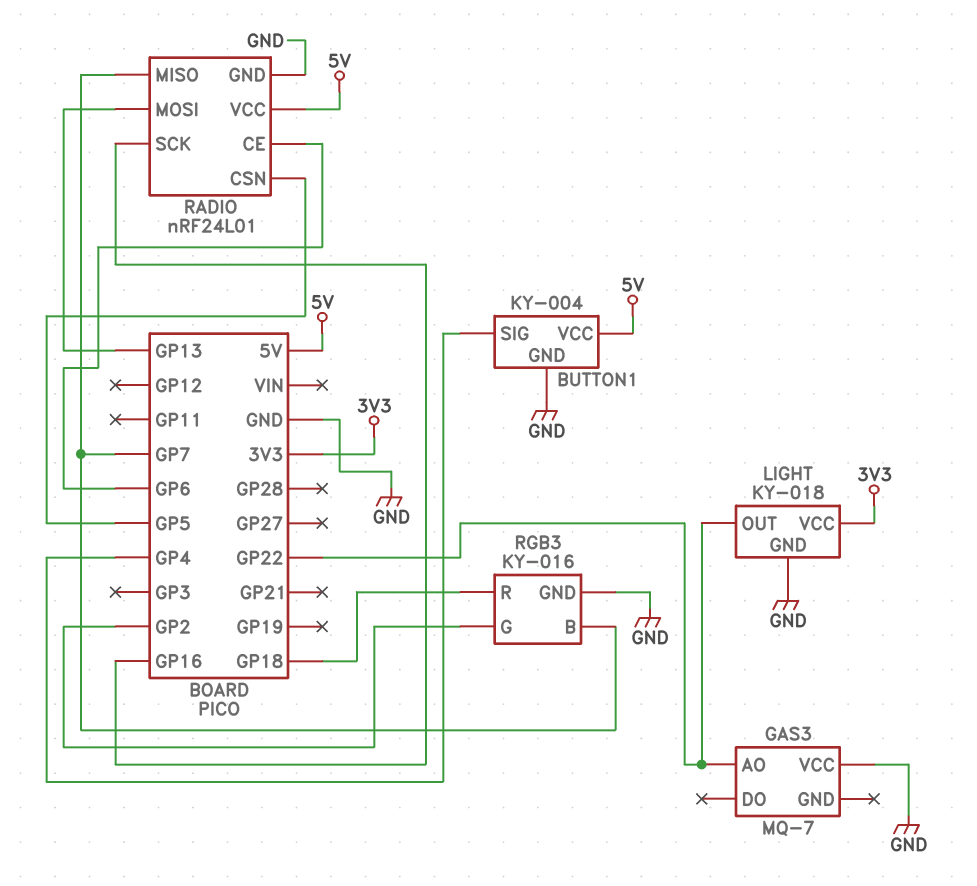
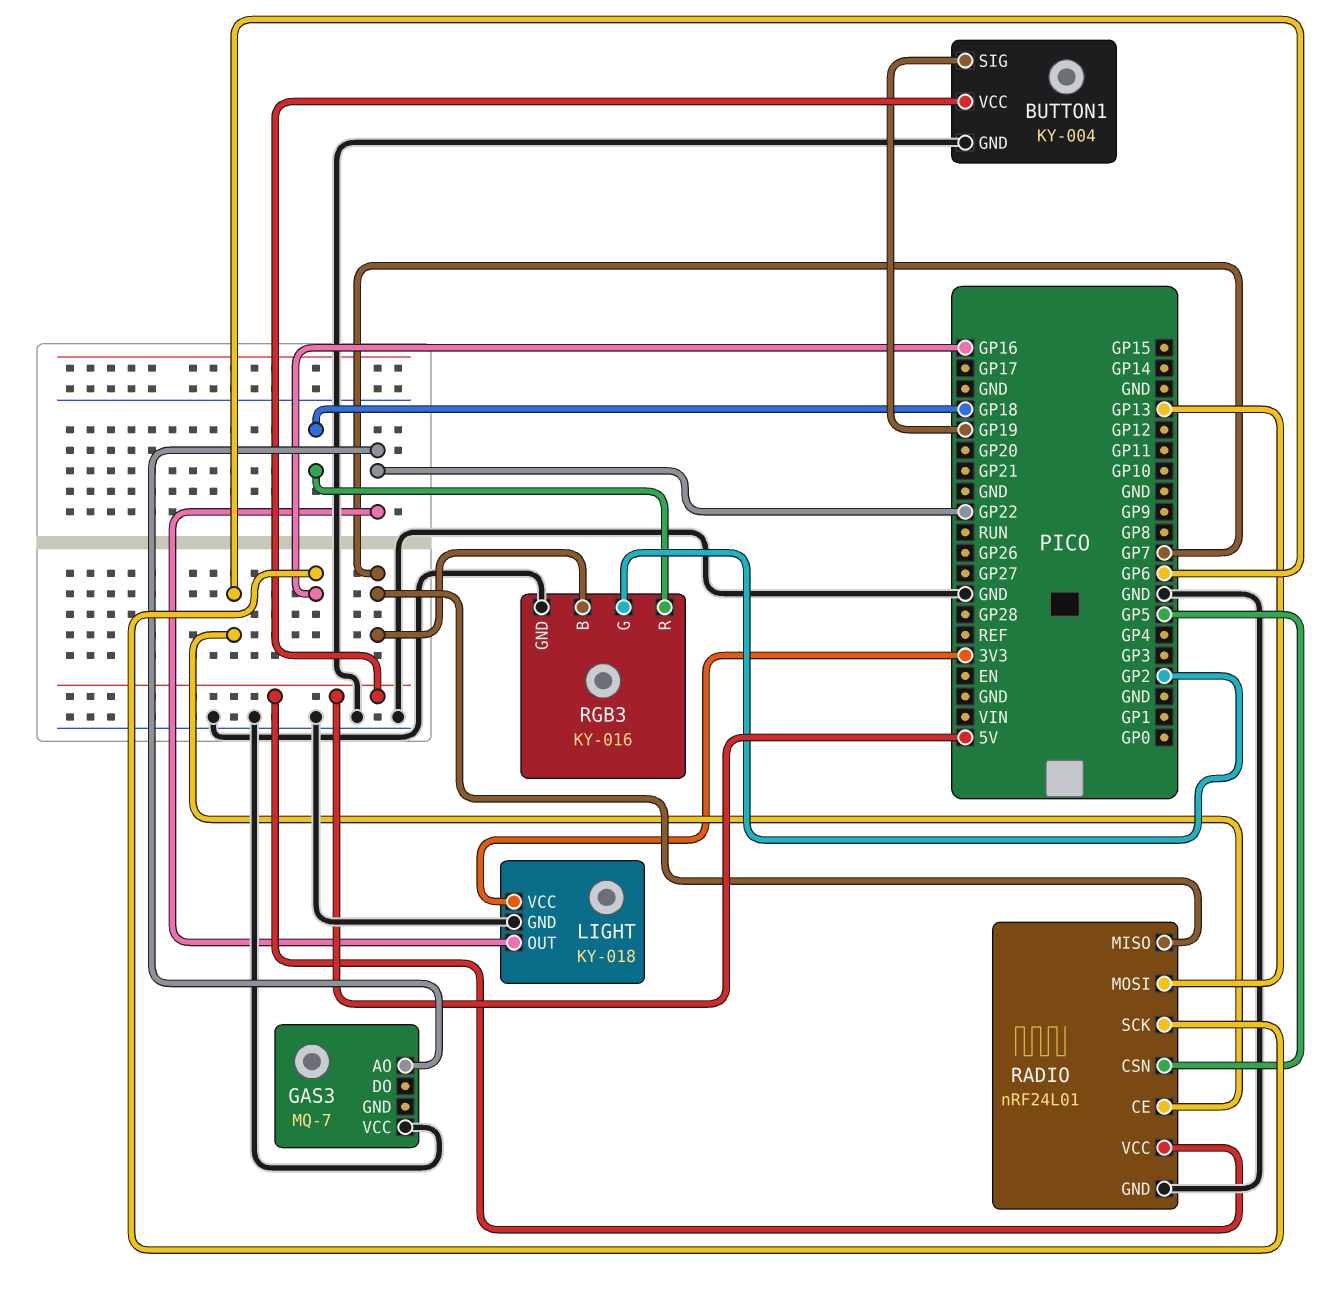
BUTTON1 pin SIG: GP4 -> GP19

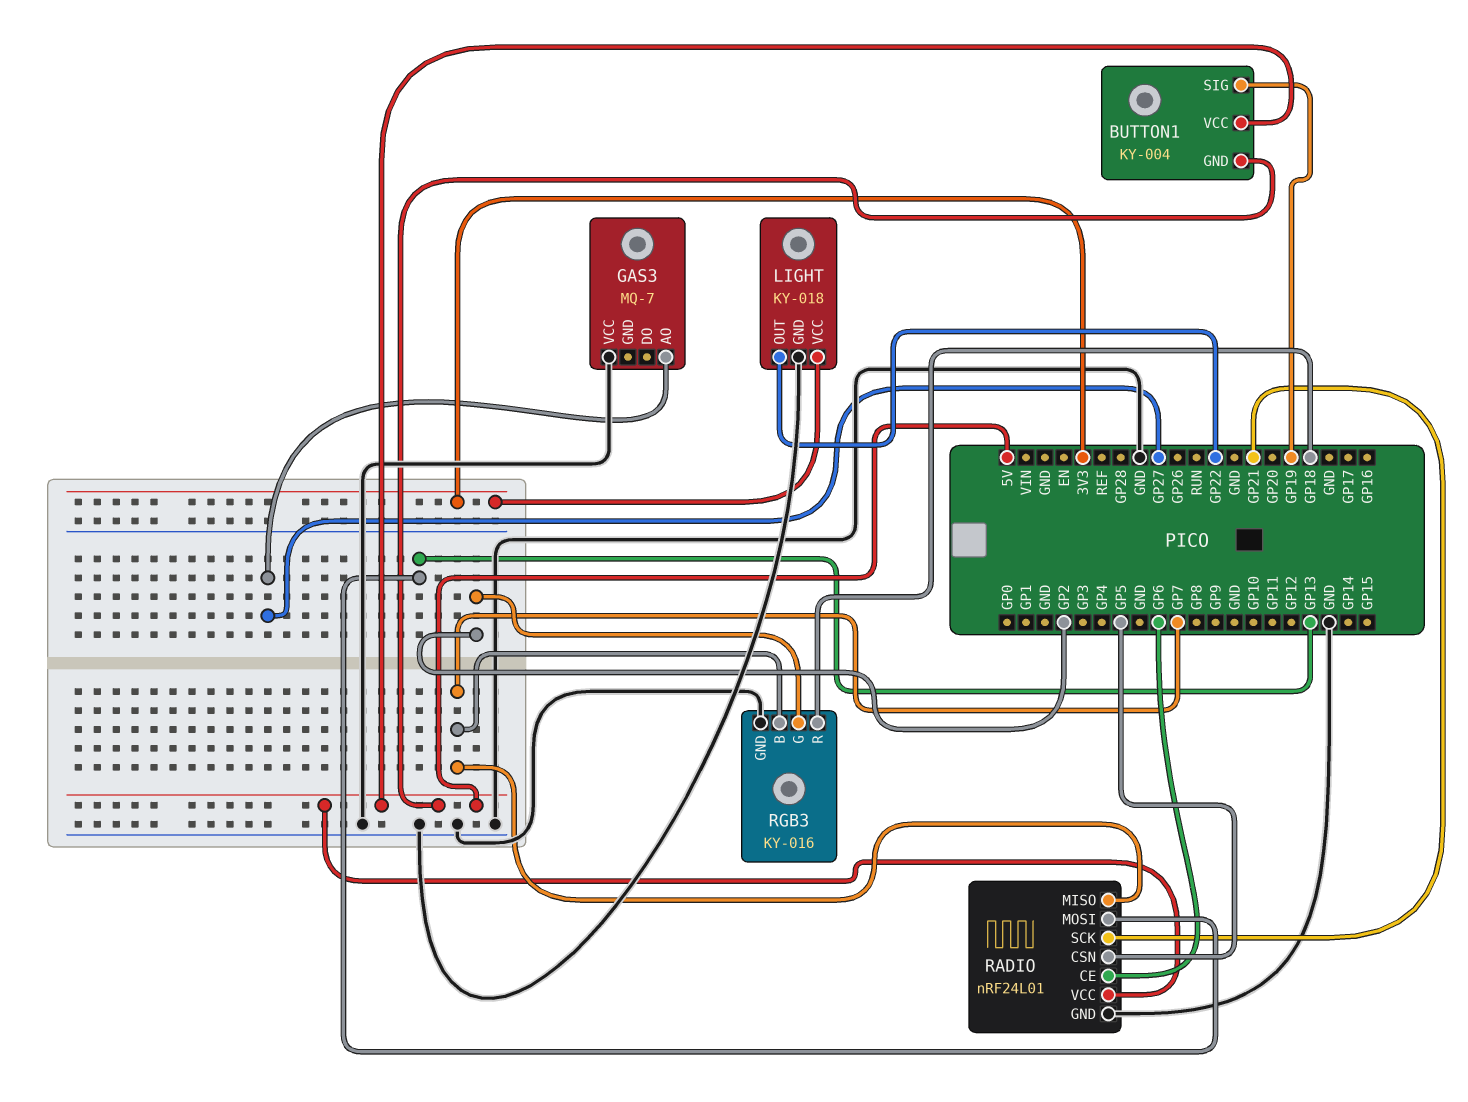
BUTTON1 pin GND: GND -> 5V
GAS3 pin AO: GP22 -> GP27
RADIO pin SCK: GP16 -> GP21

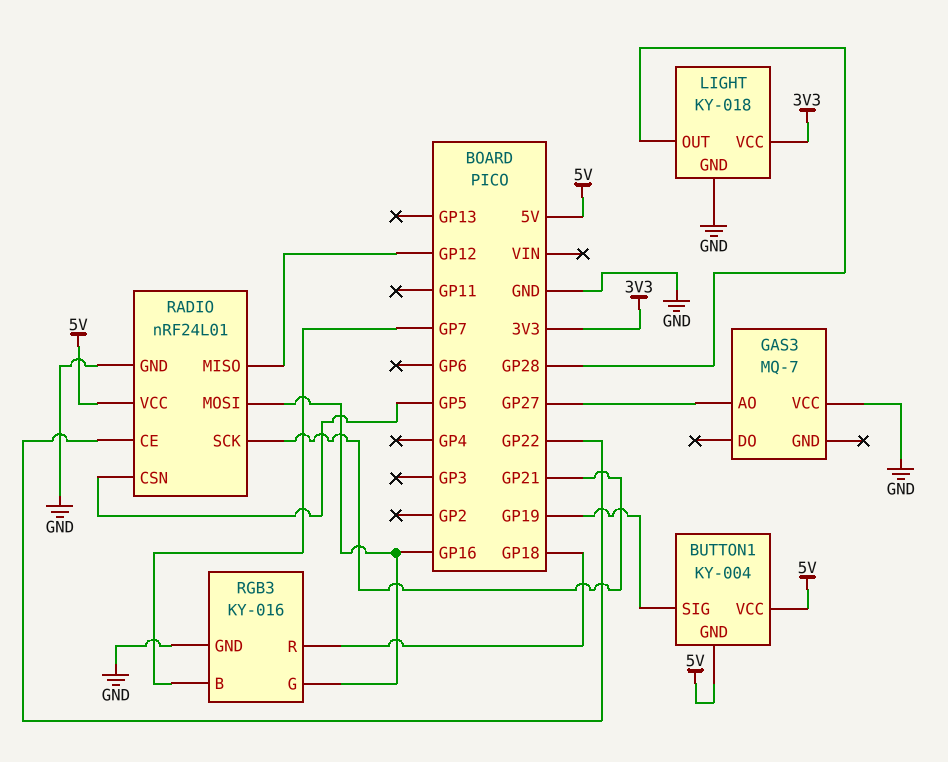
LIGHT pin OUT: GP22 -> GP28
RADIO pin CE: GP6 -> GP22
RADIO pin MISO: GP7 -> GP12
RADIO pin MOSI: GP13 -> GP16
RGB3 pin G: GP2 -> GP16

